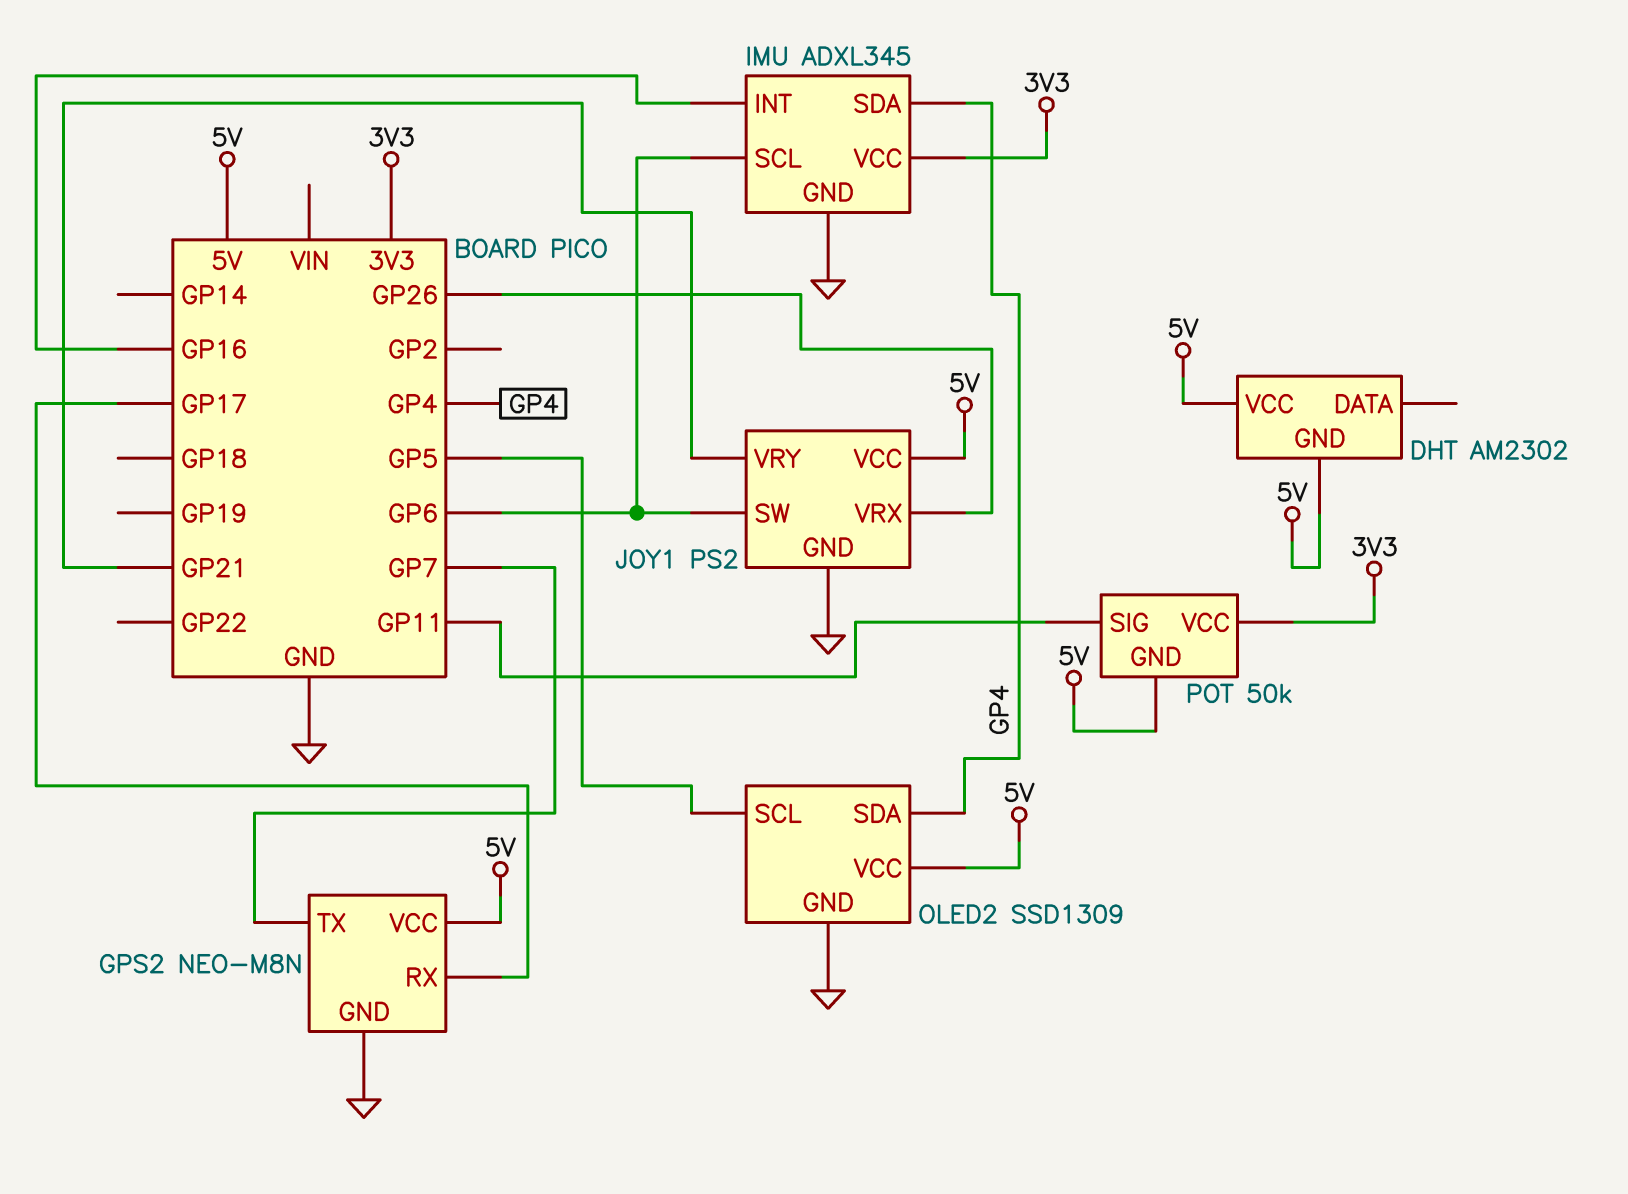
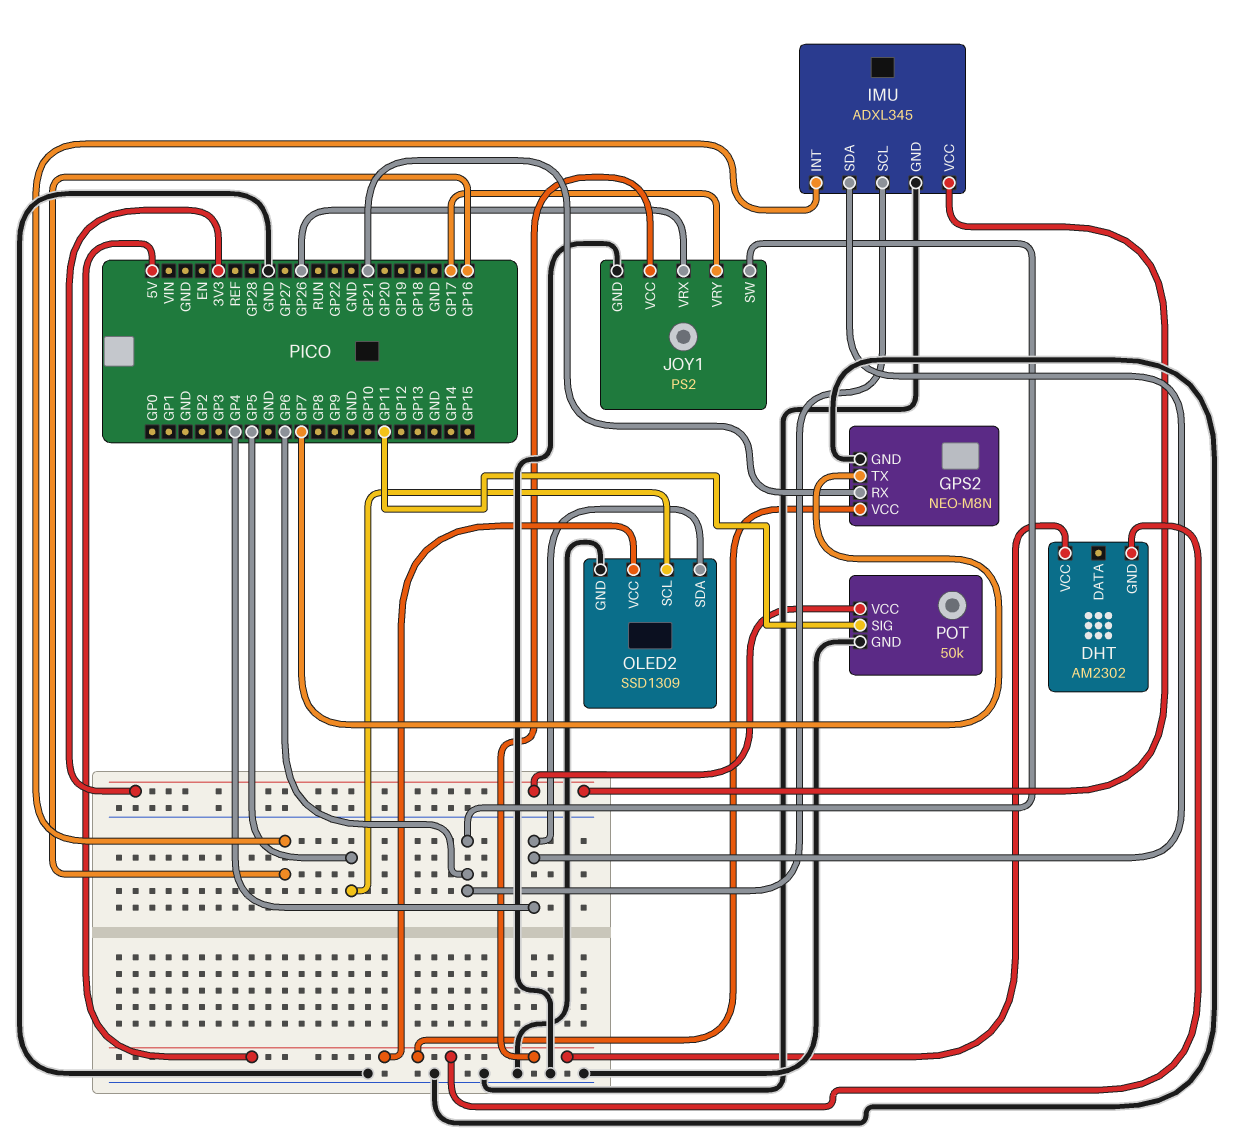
GPS2 pin RX: GP17 -> GP21
JOY1 pin VRY: GP21 -> GP17
POT pin GND: 5V -> GND

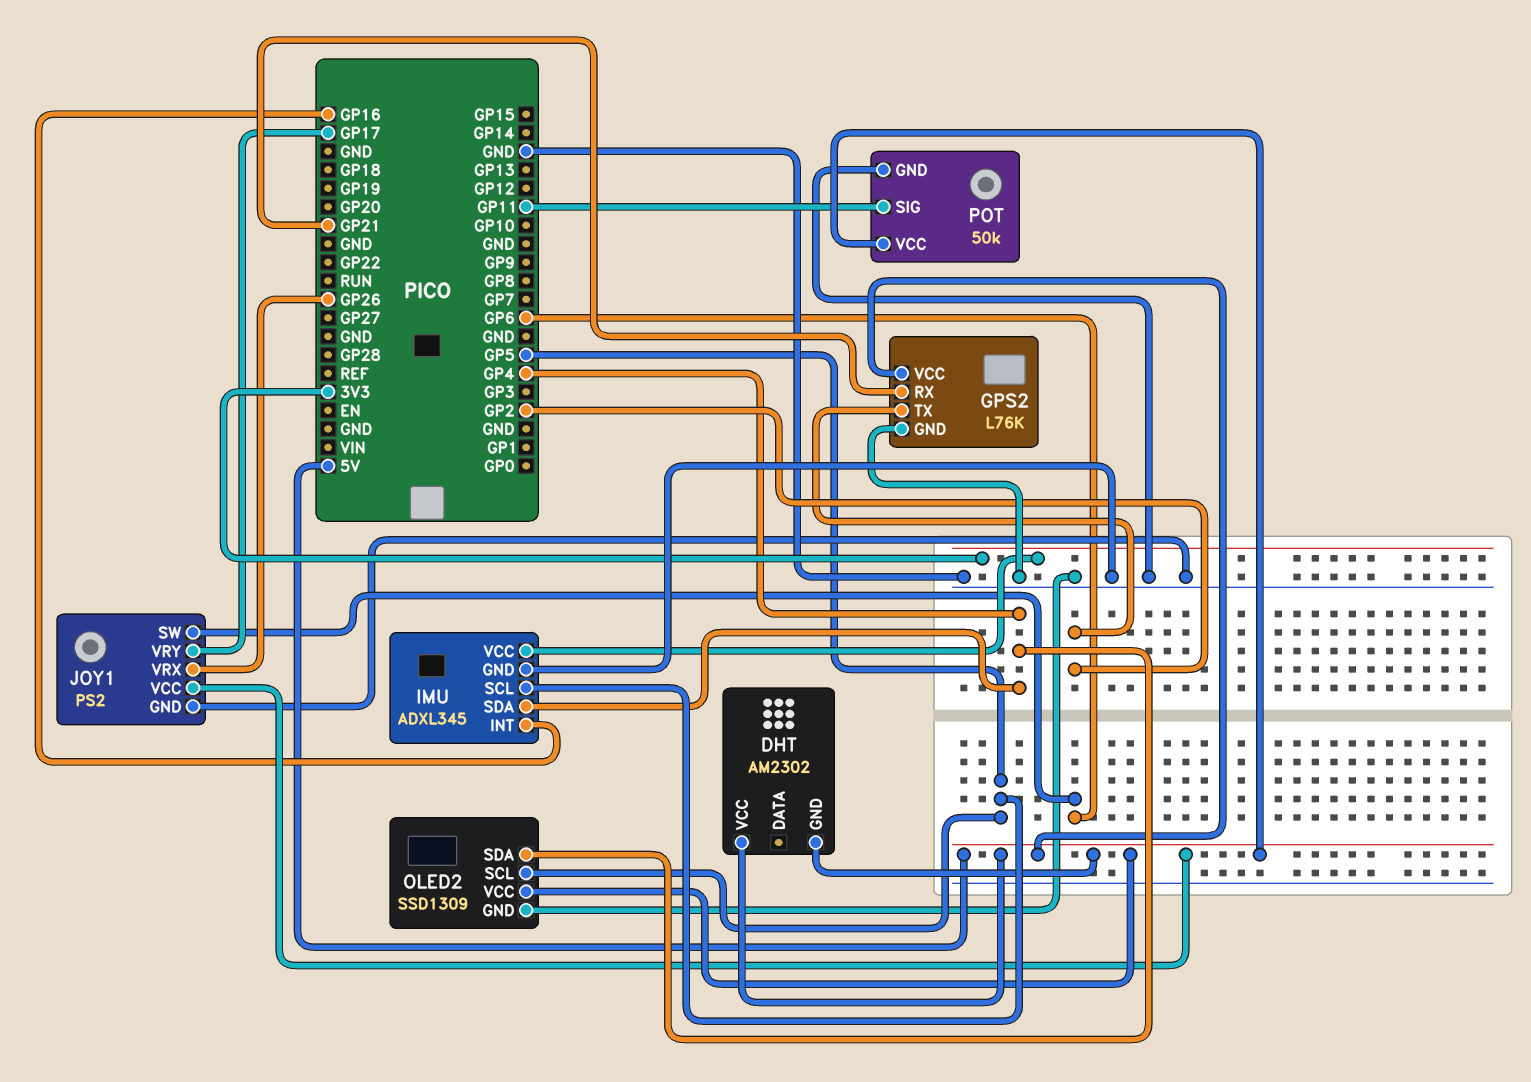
GPS2: NEO-M8N -> L76K
GPS2 pin TX: GP7 -> GP2
IMU pin SCL: GP6 -> GP5
POT pin VCC: 3V3 -> 5V

